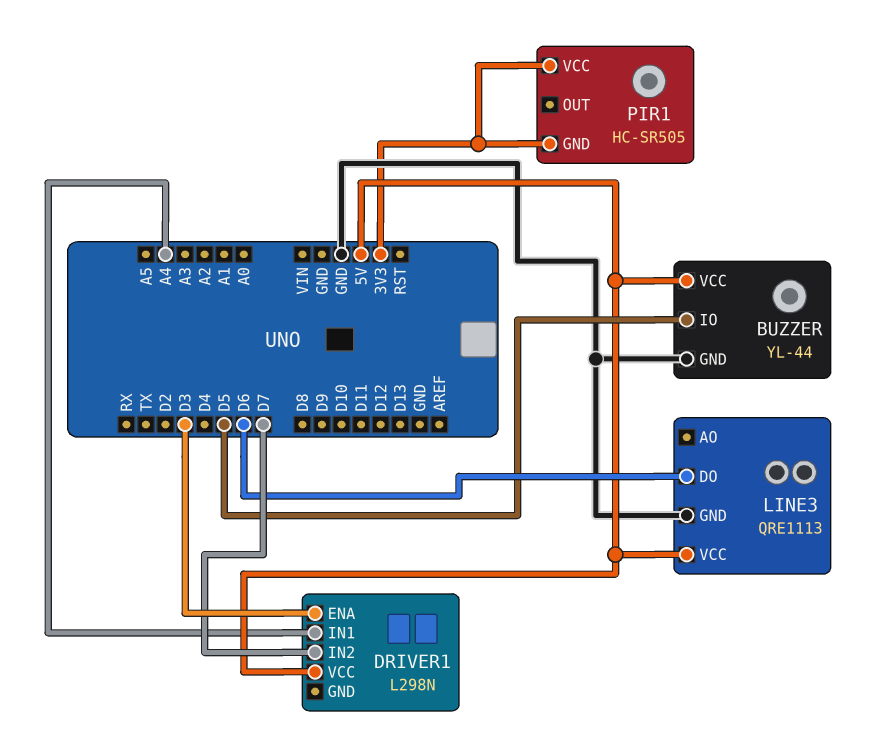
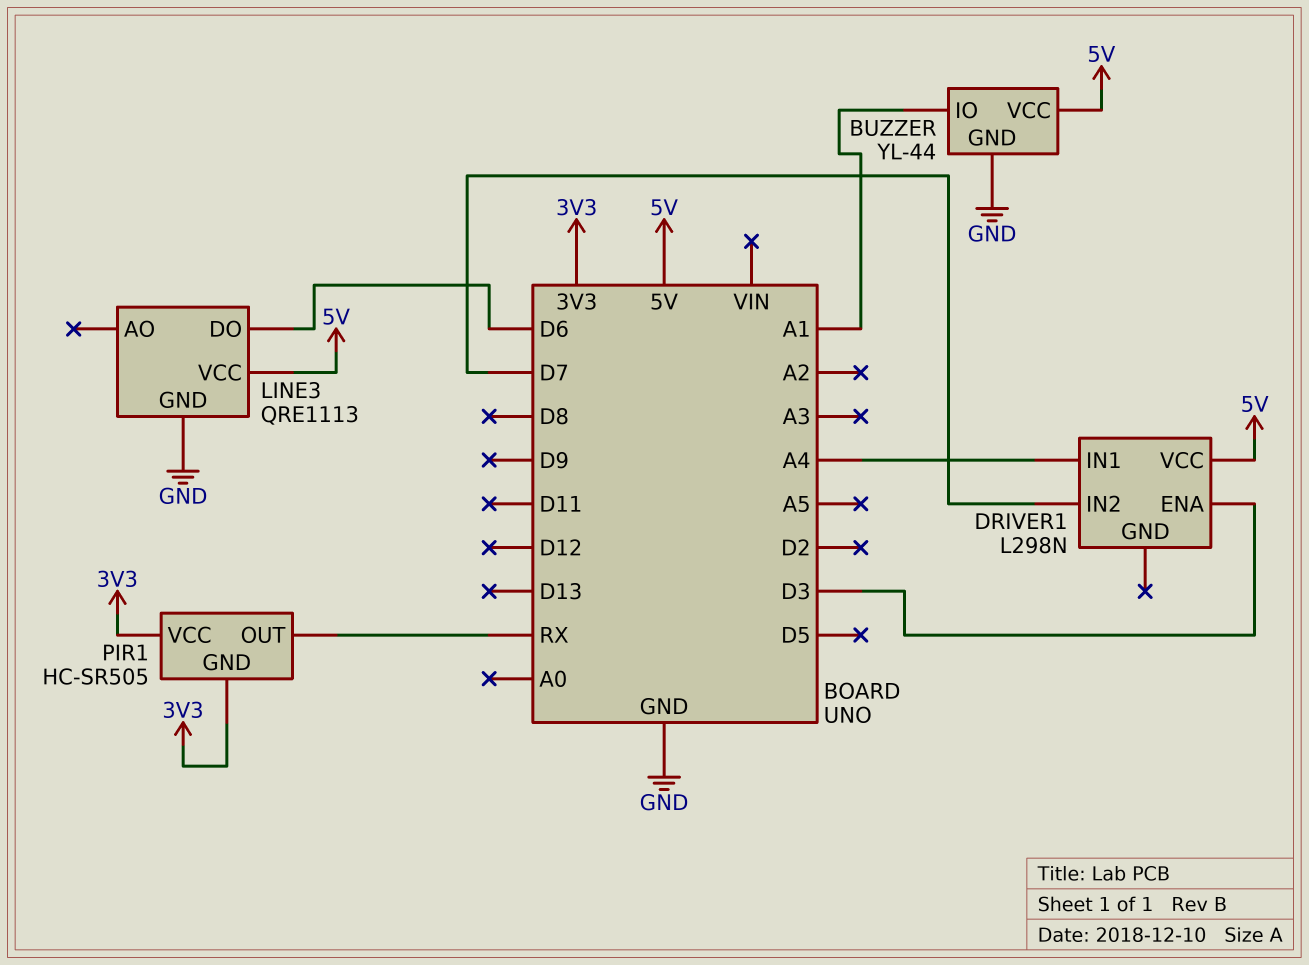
BUZZER pin IO: D5 -> A1
PIR1 pin OUT: none -> RX

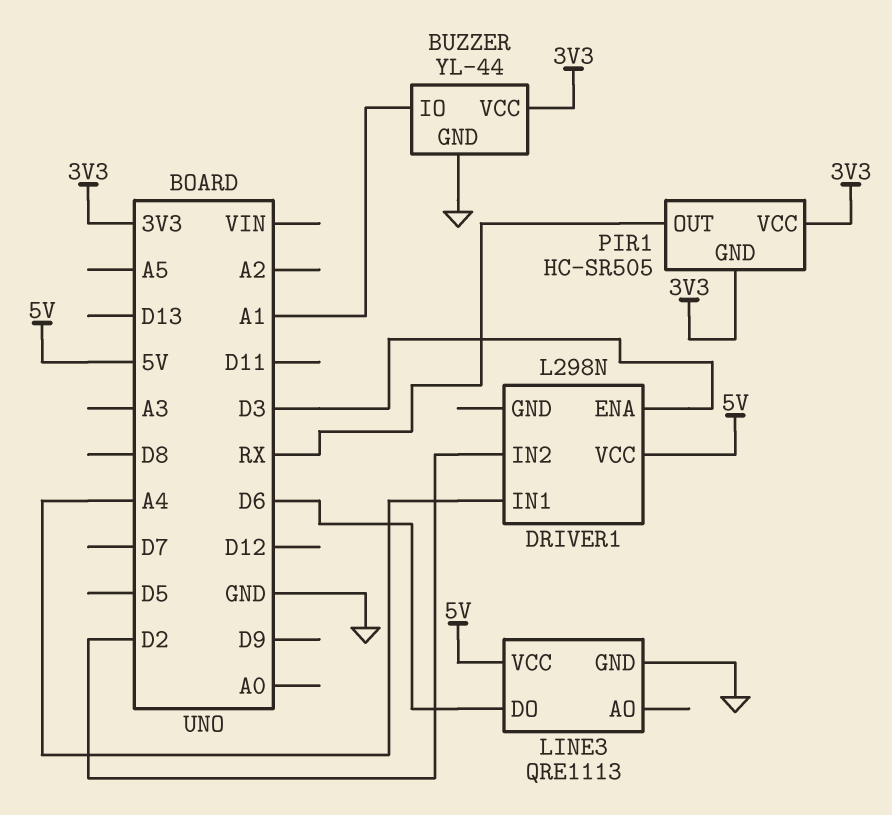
BUZZER pin VCC: 5V -> 3V3
DRIVER1 pin IN2: D7 -> D2

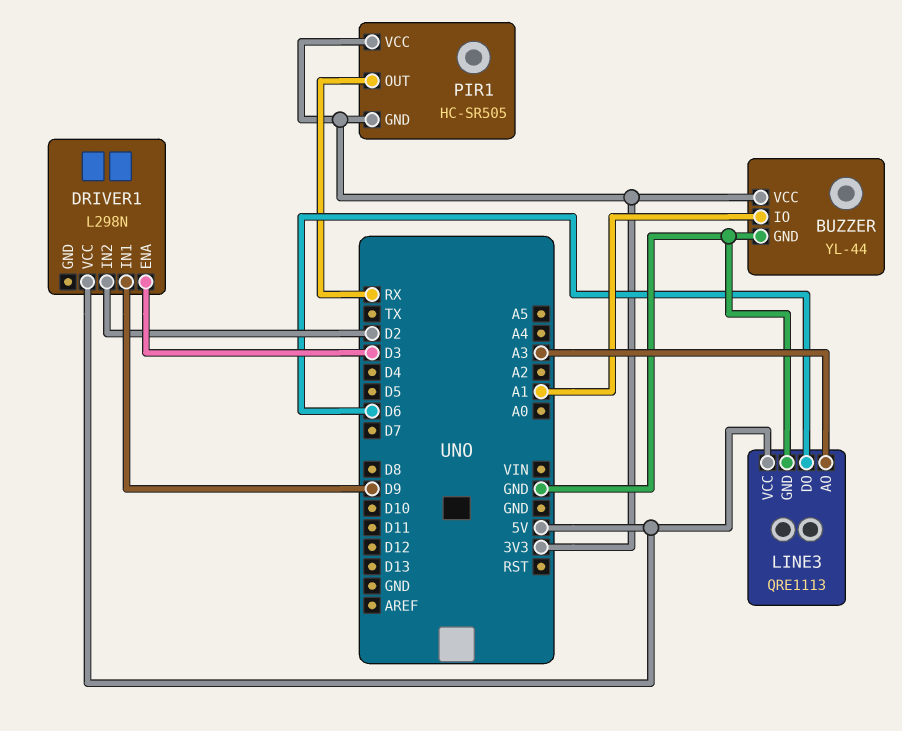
DRIVER1 pin IN1: A4 -> D9
LINE3 pin AO: none -> A3

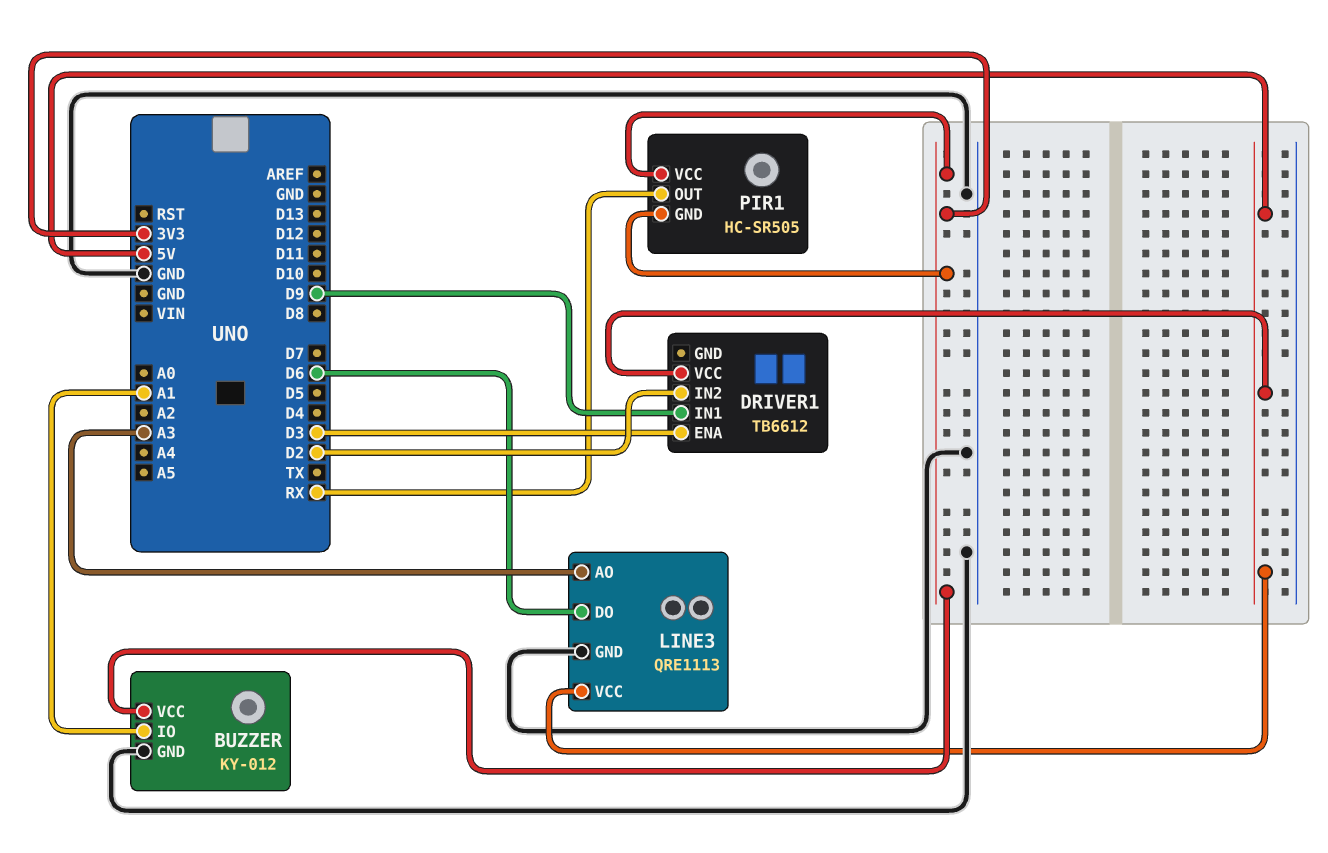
BUZZER: YL-44 -> KY-012
DRIVER1: L298N -> TB6612

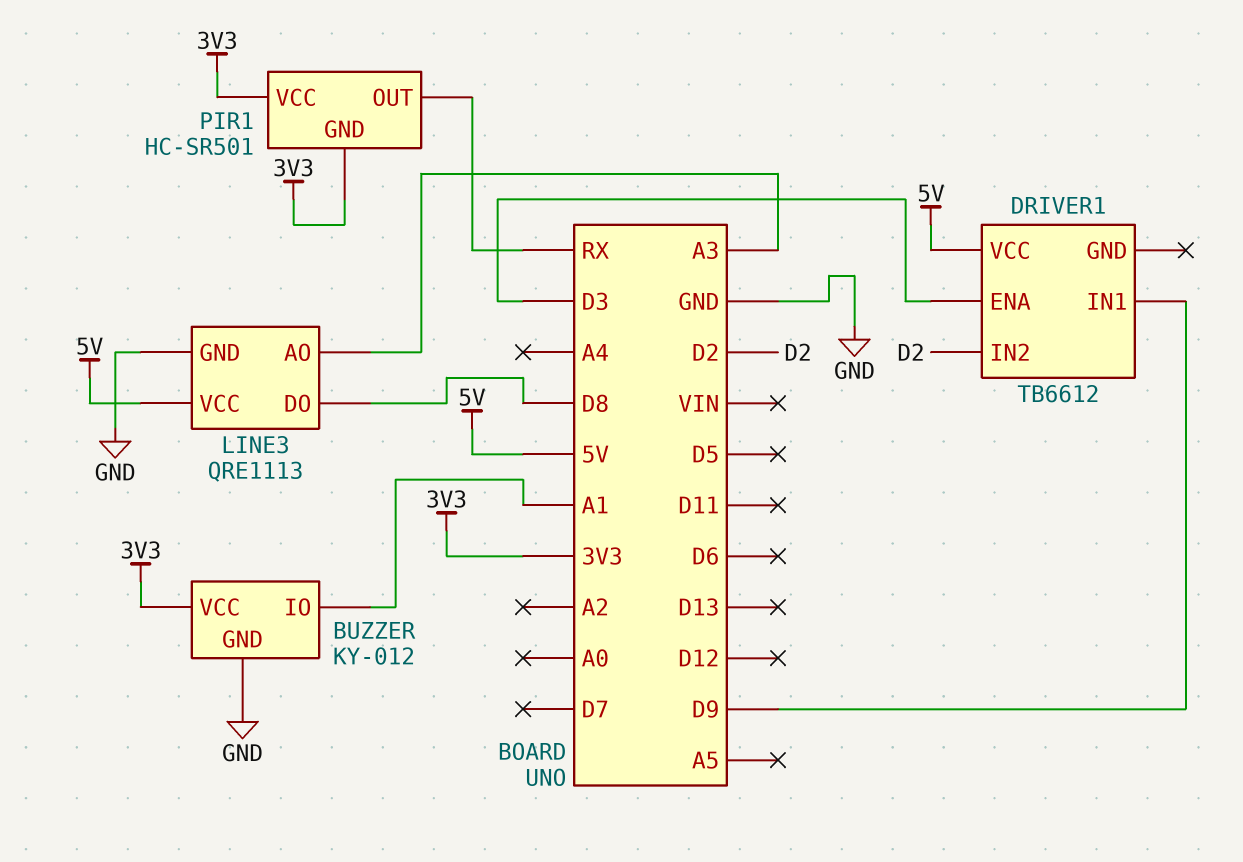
LINE3 pin DO: D6 -> D8
PIR1: HC-SR505 -> HC-SR501

